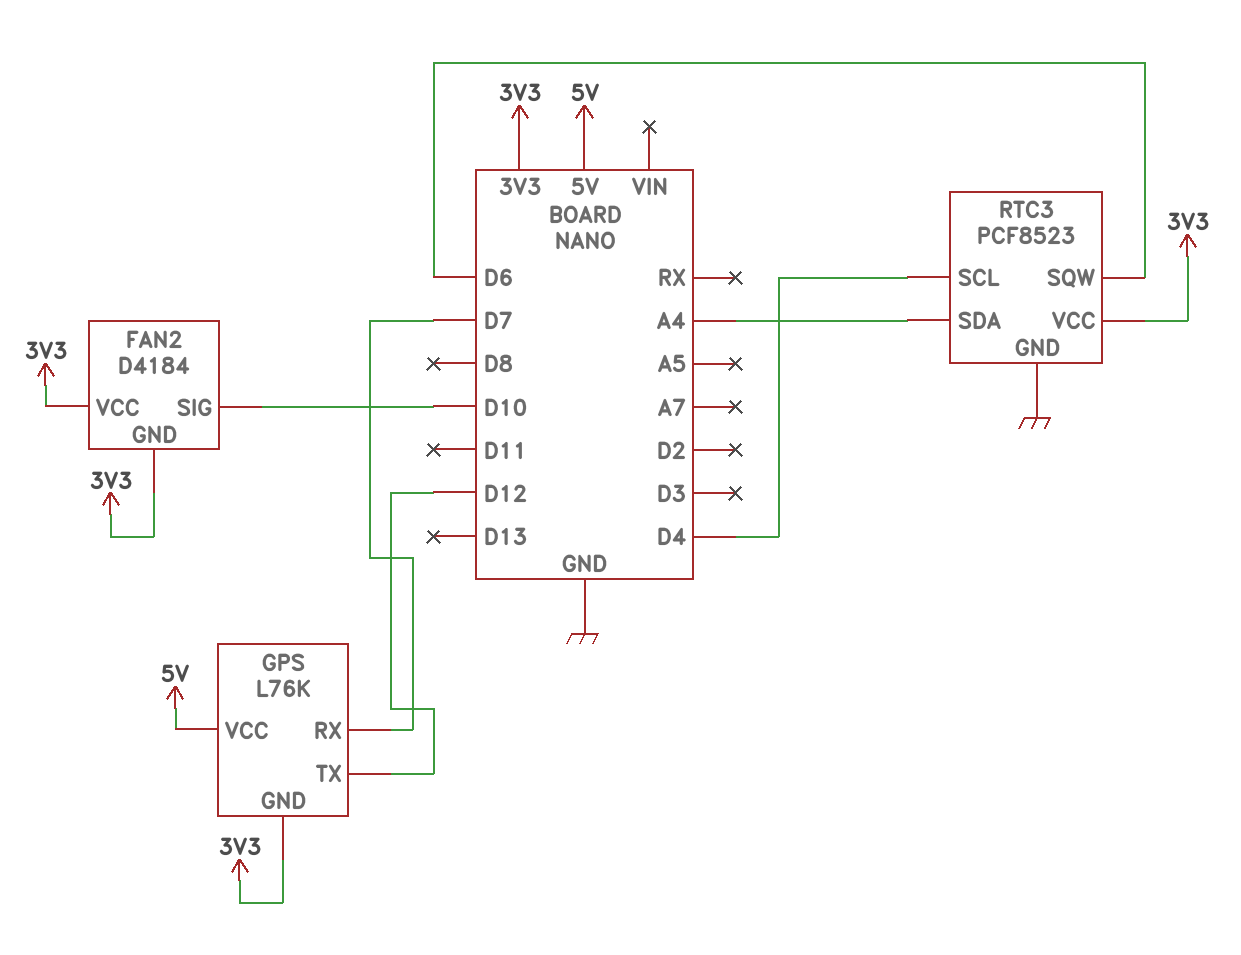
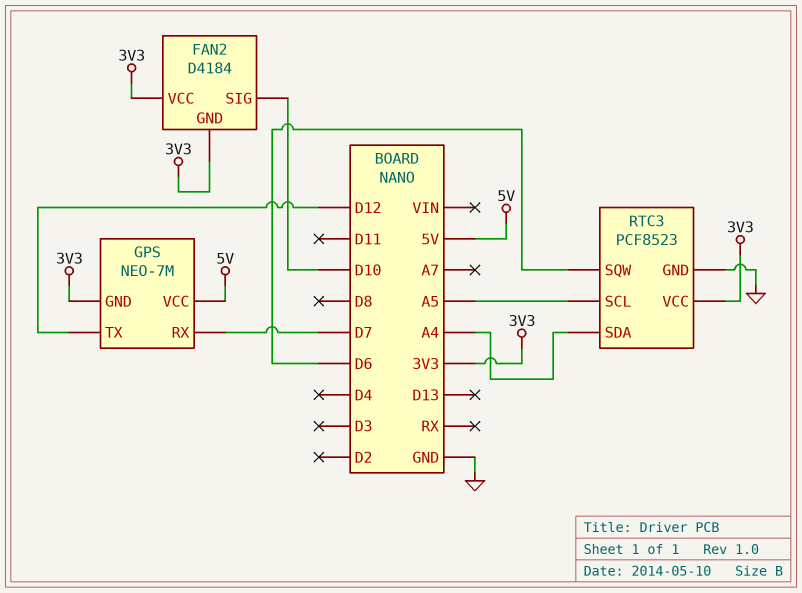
GPS: L76K -> NEO-7M
RTC3 pin SCL: D4 -> A5

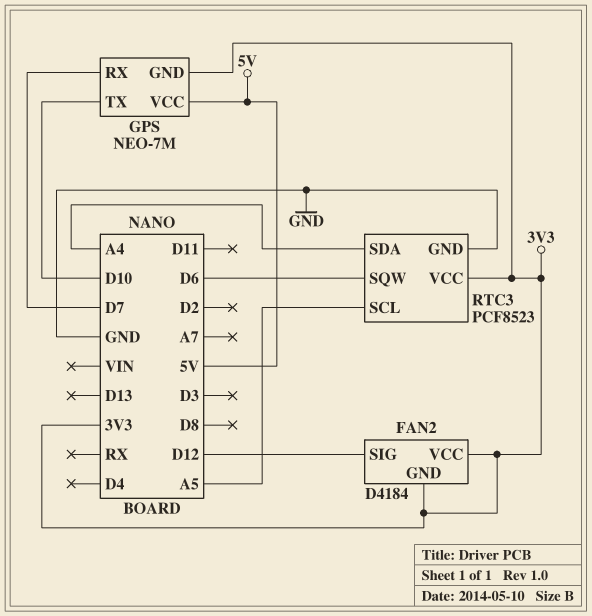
FAN2 pin SIG: D10 -> D12
GPS pin TX: D12 -> D10

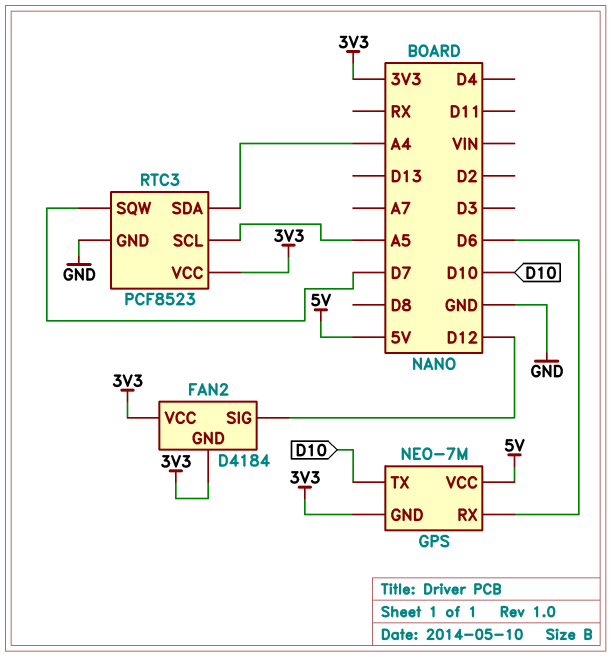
GPS pin RX: D7 -> D6
RTC3 pin SQW: D6 -> D7

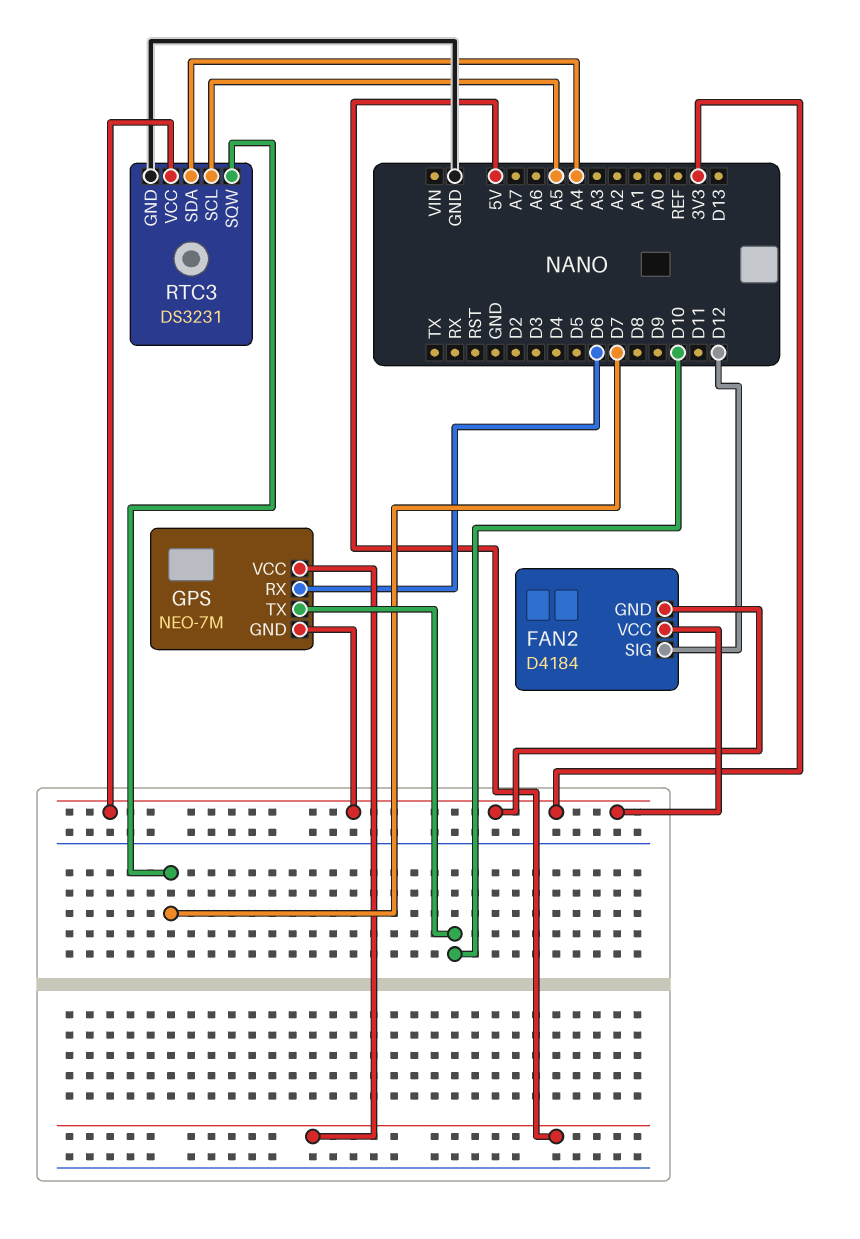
RTC3: PCF8523 -> DS3231

